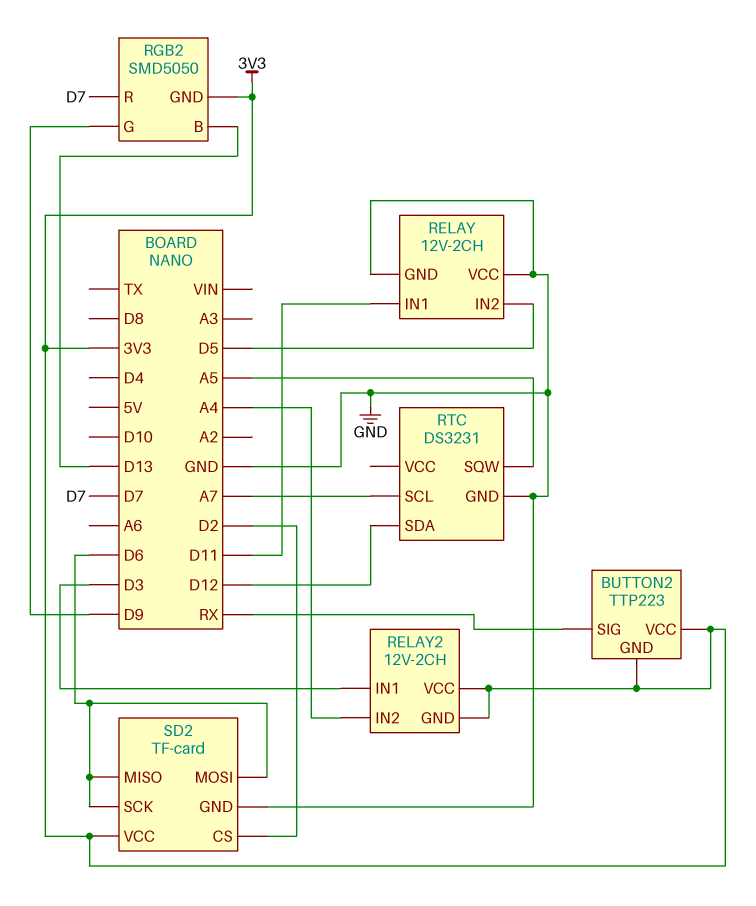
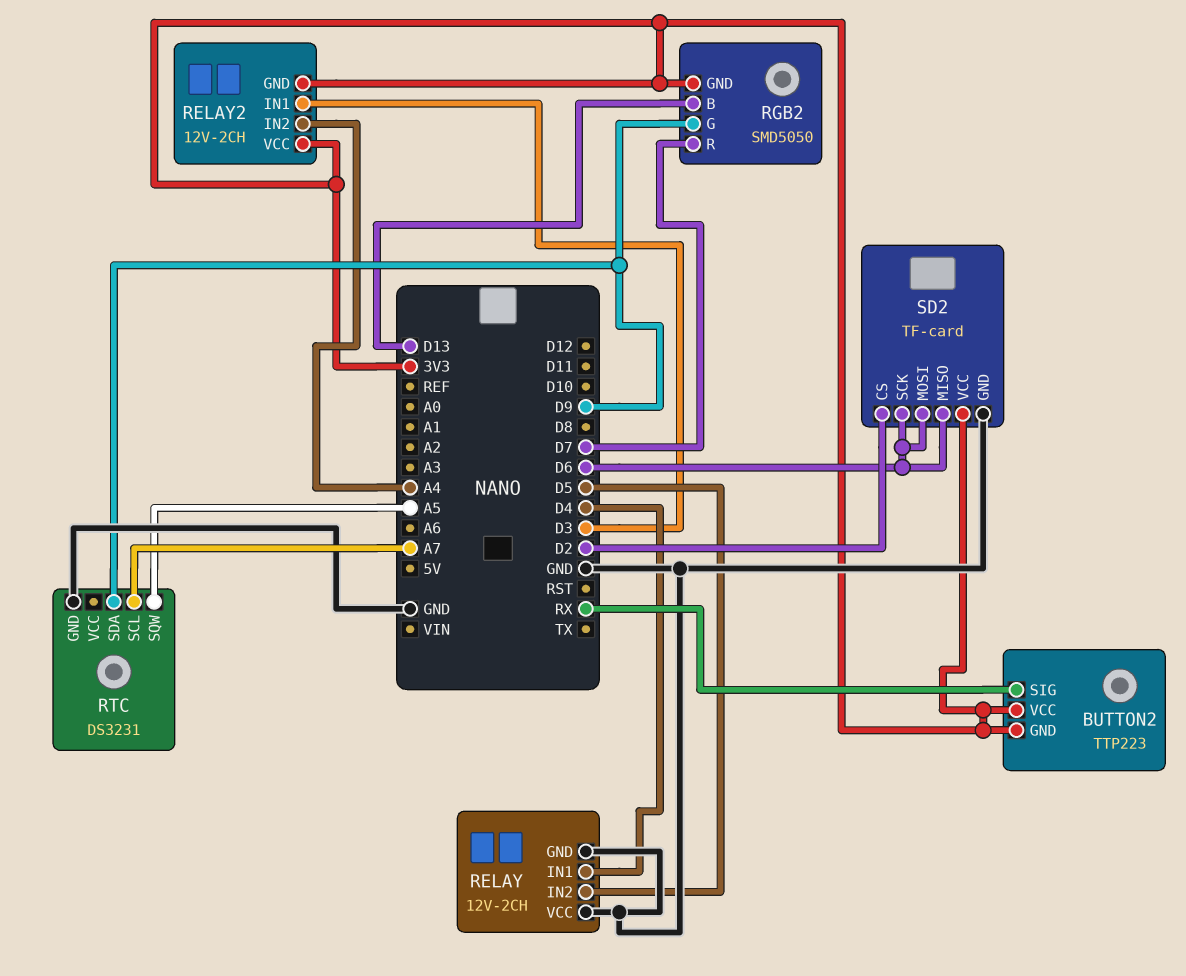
RELAY pin IN1: D11 -> D4
RTC pin SDA: D12 -> D9

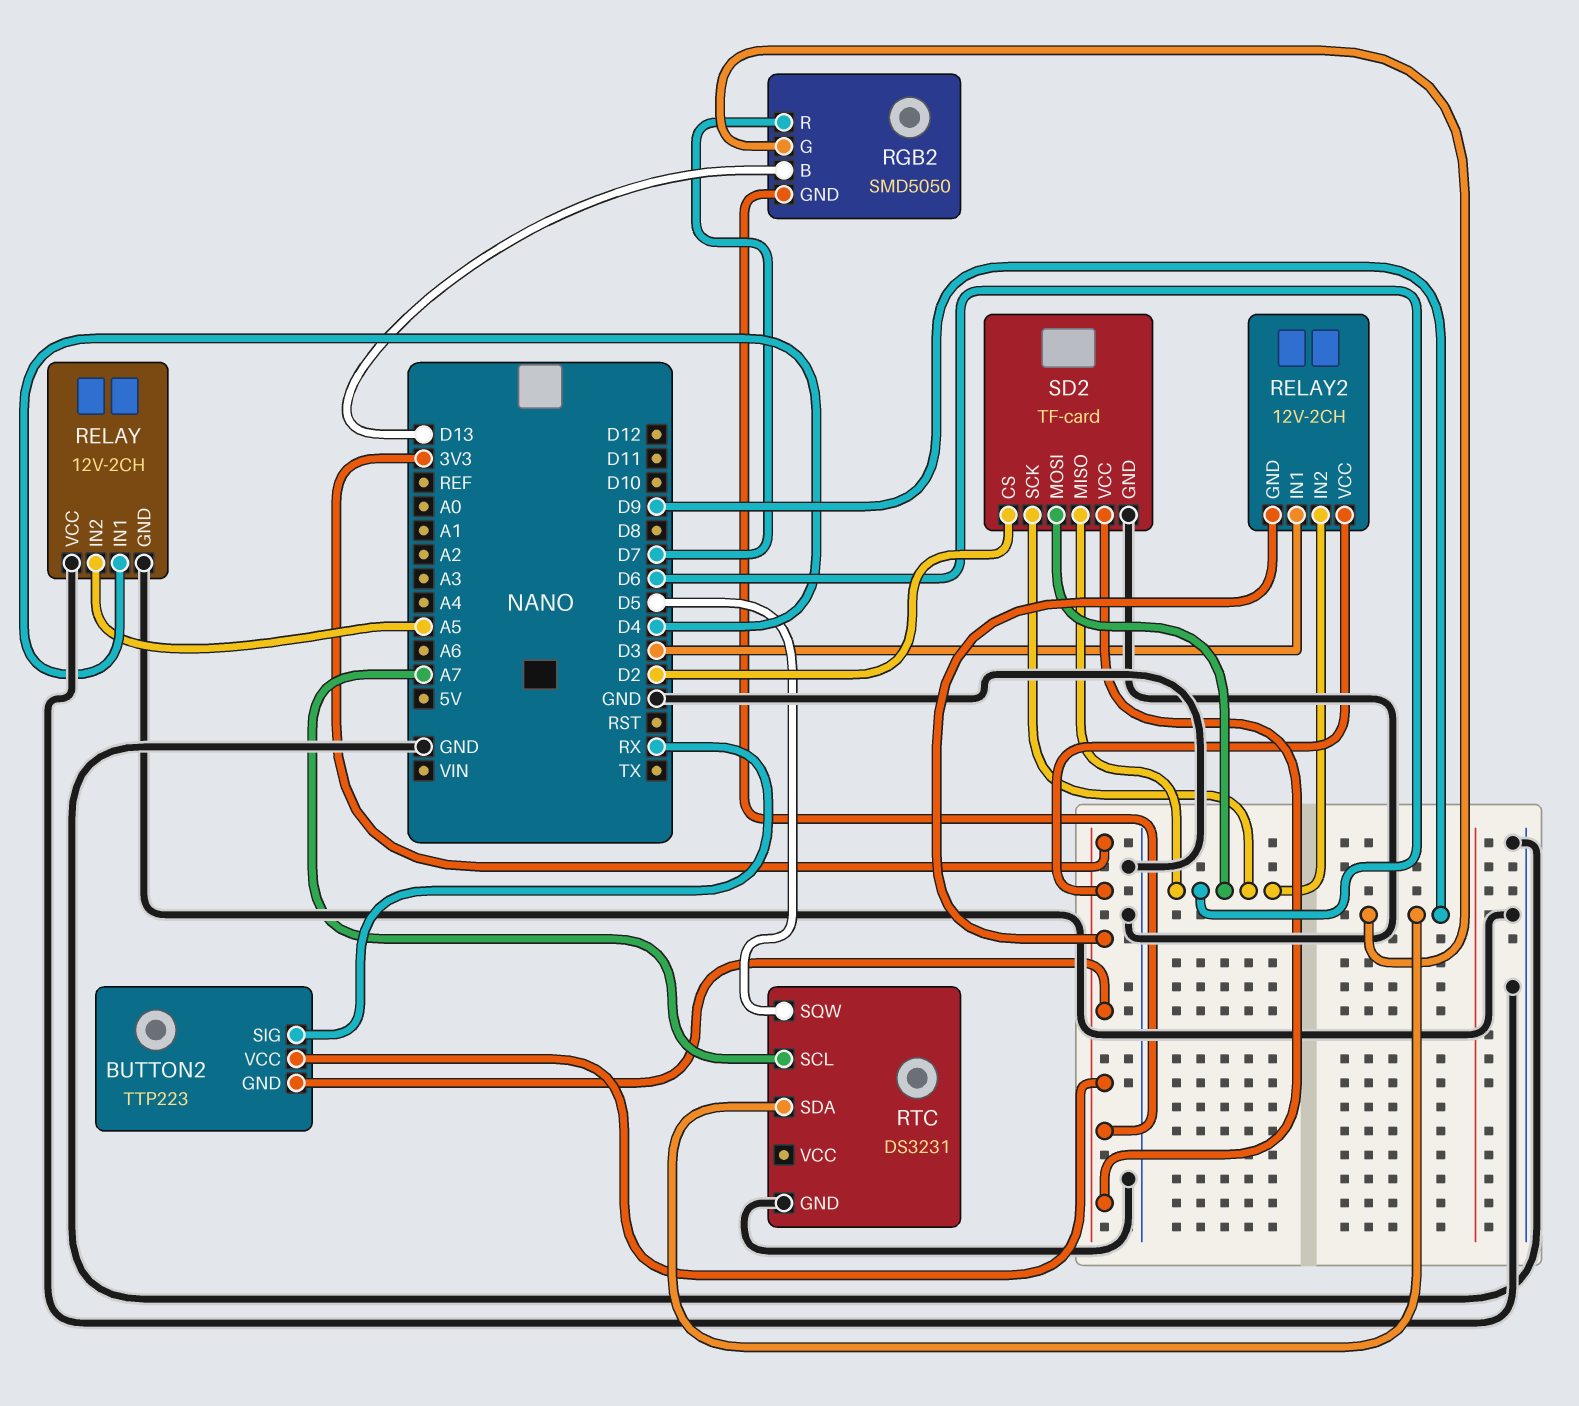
RELAY pin IN2: D5 -> A5
RELAY2 pin IN2: A4 -> D6
RTC pin SQW: A5 -> D5

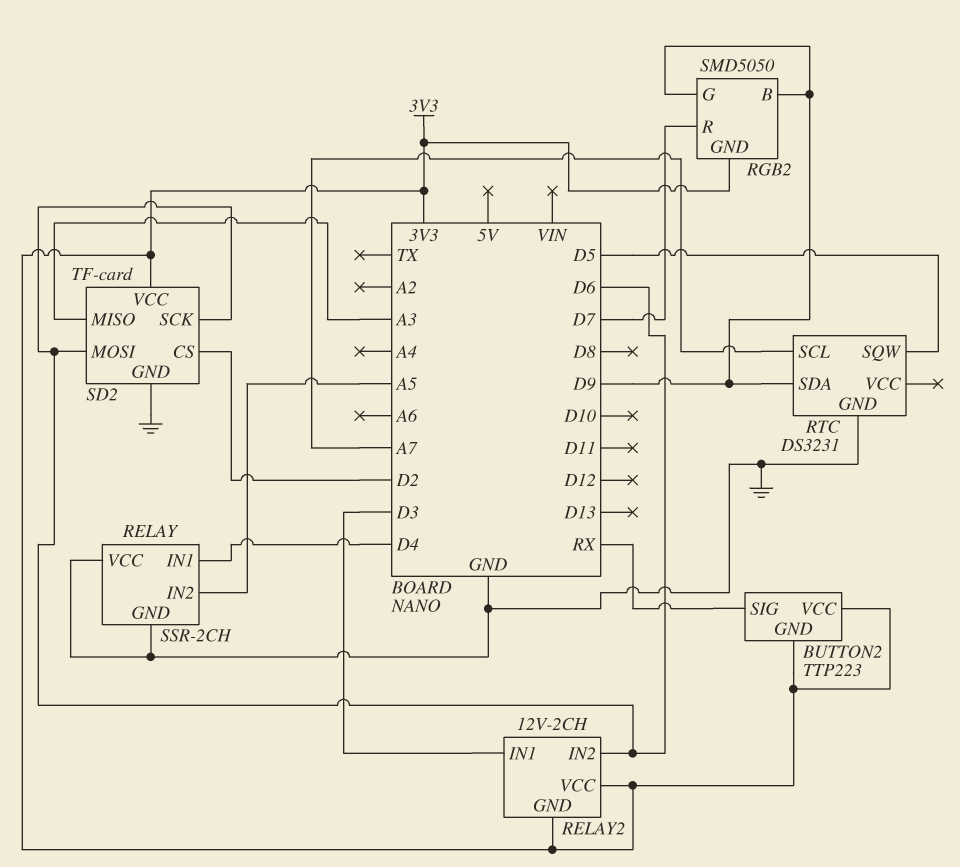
RELAY: 12V-2CH -> SSR-2CH
RGB2 pin B: D13 -> D9
SD2 pin MISO: D6 -> A3

